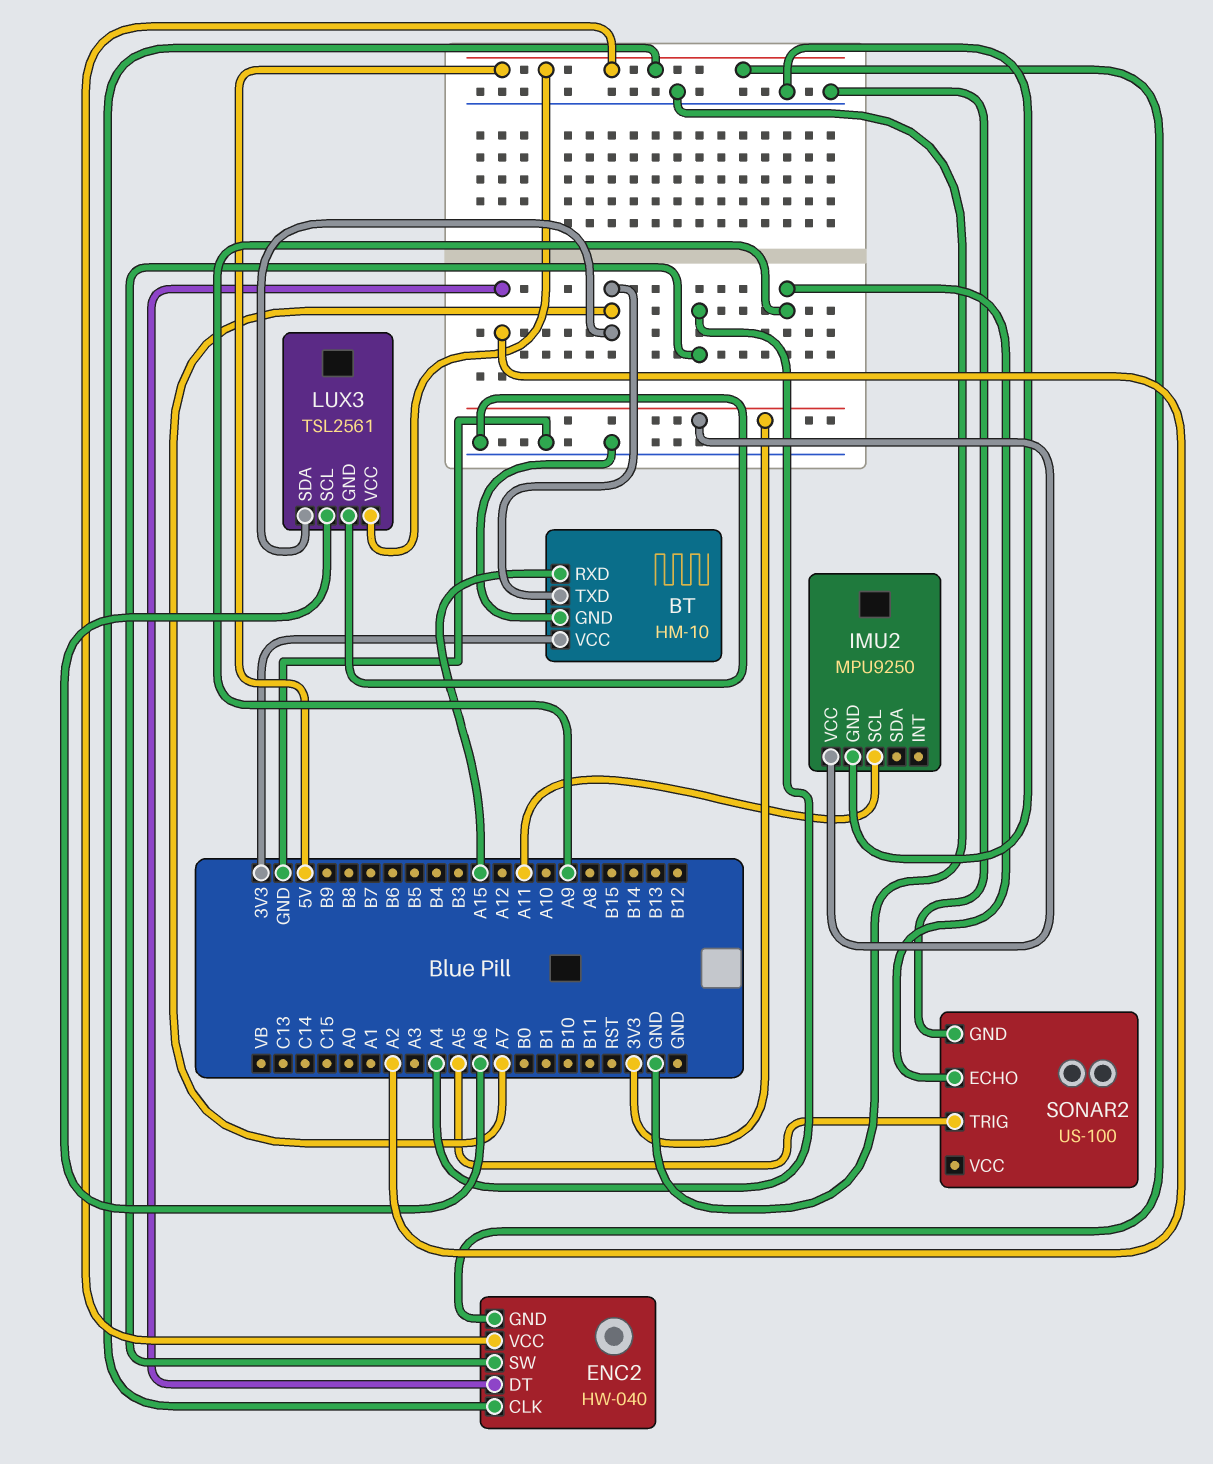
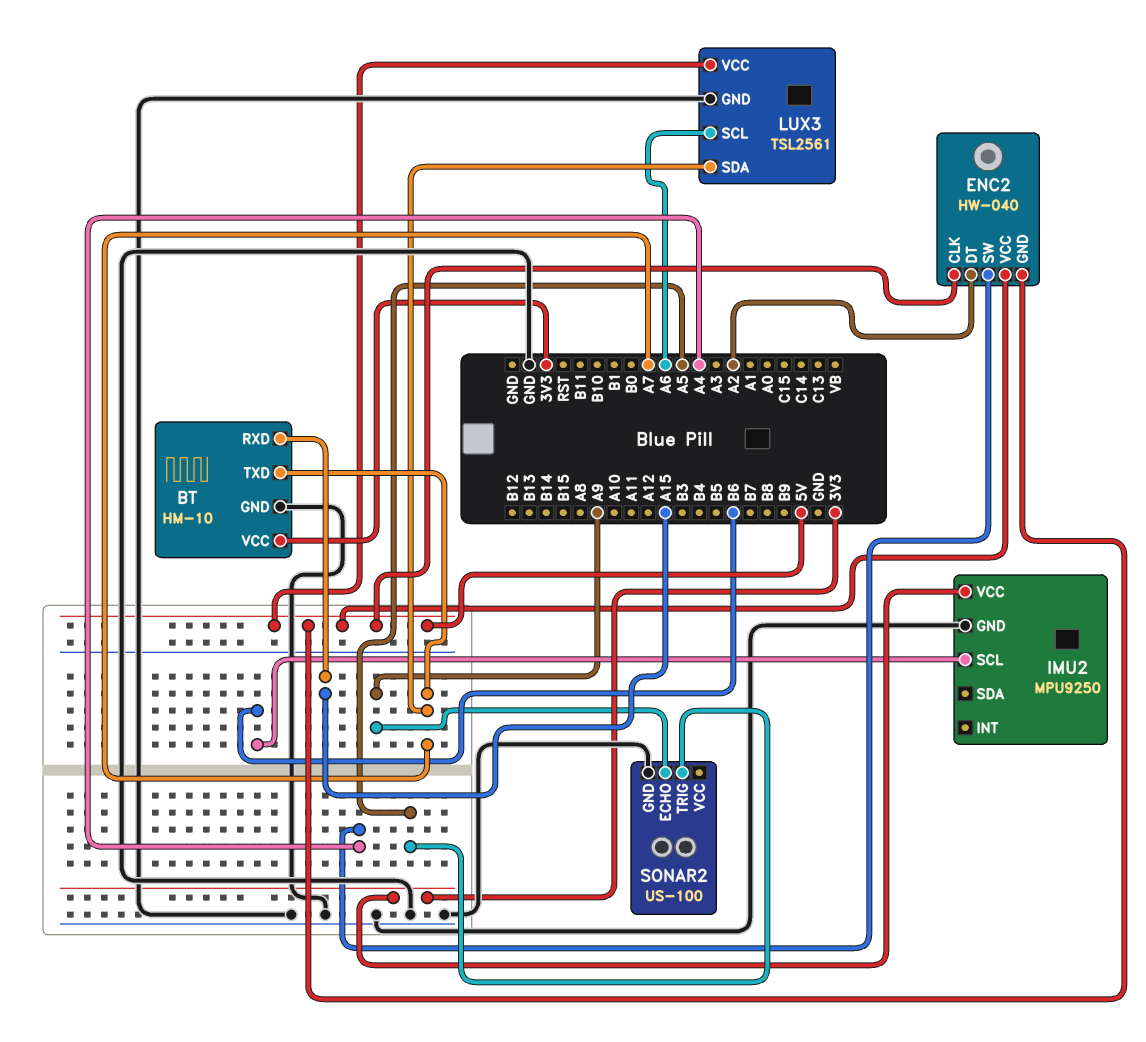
IMU2 pin SCL: A11 -> B6

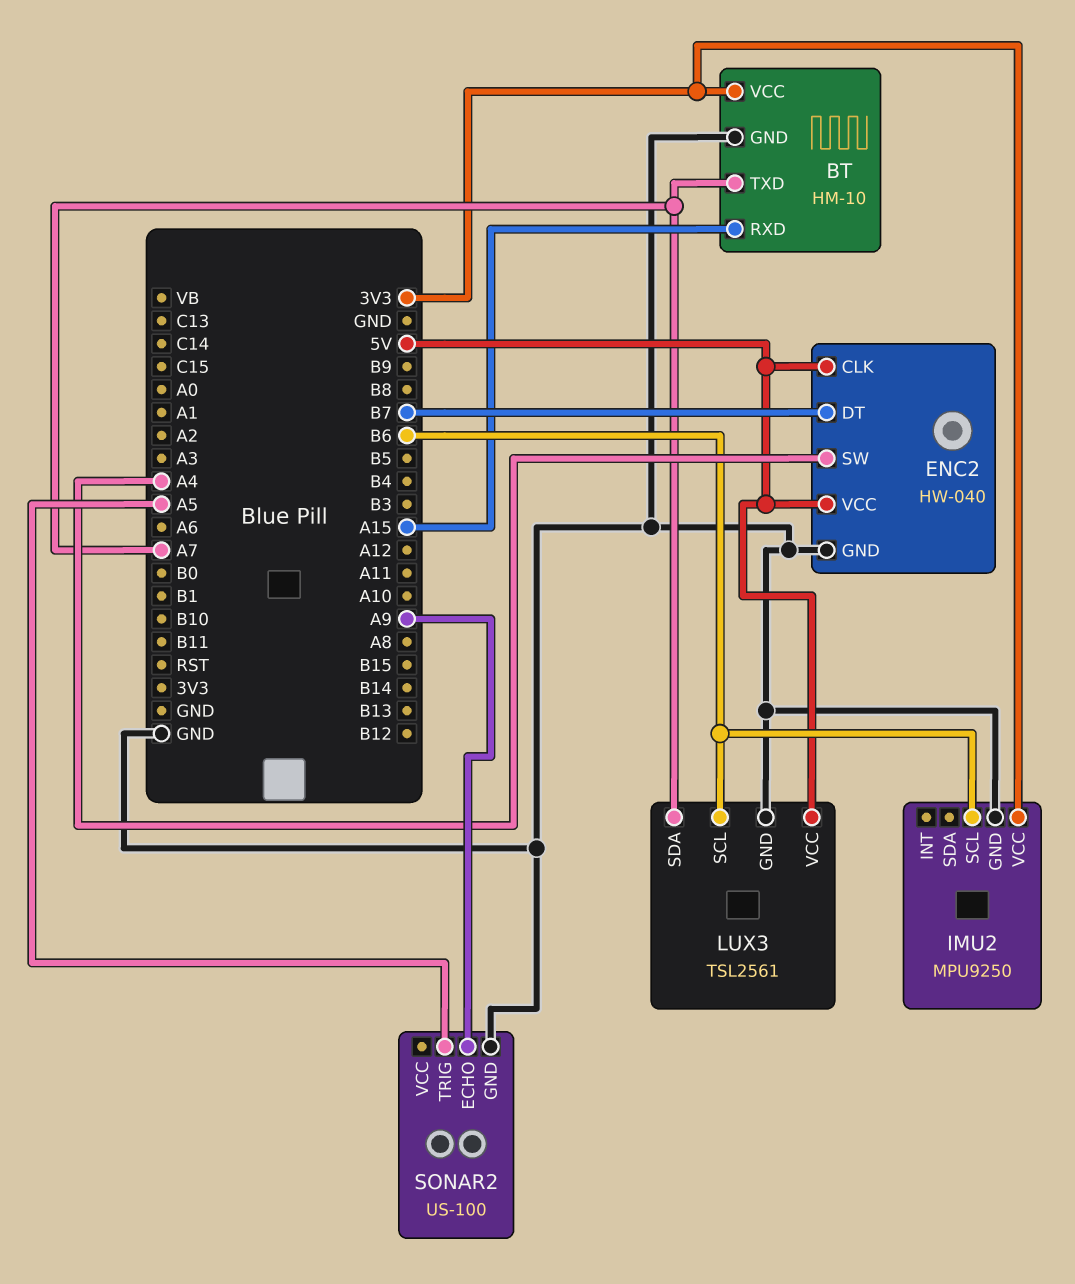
ENC2 pin DT: A2 -> B7
ENC2 pin GND: 5V -> GND
LUX3 pin SCL: A6 -> B6

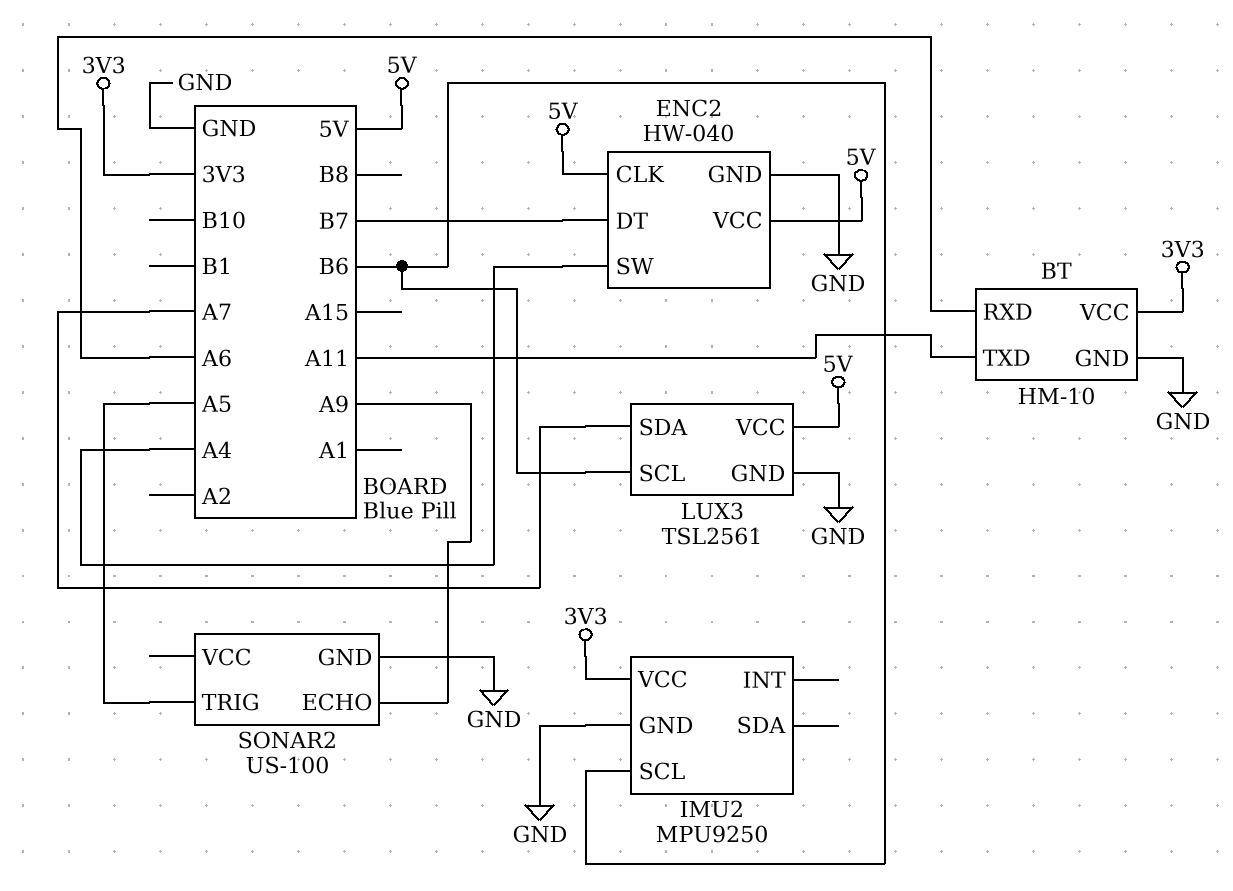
BT pin RXD: A15 -> A6
BT pin TXD: A7 -> A11

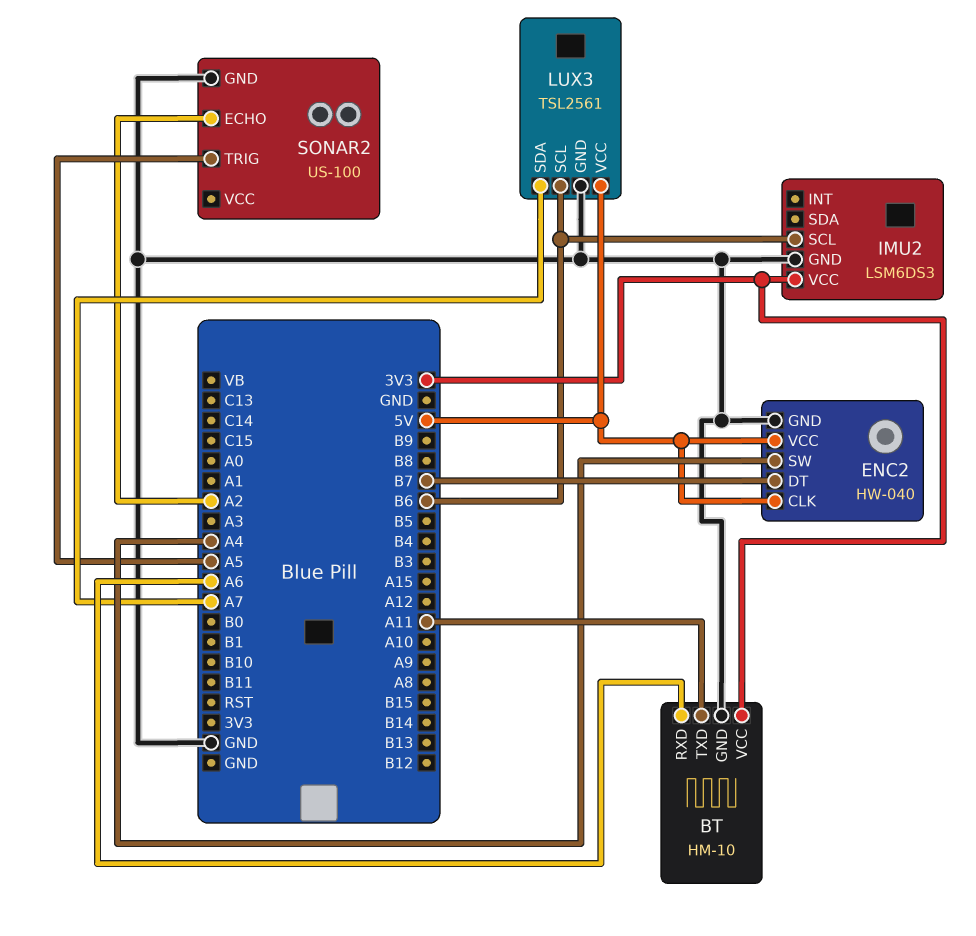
IMU2: MPU9250 -> LSM6DS3
SONAR2 pin ECHO: A9 -> A2

